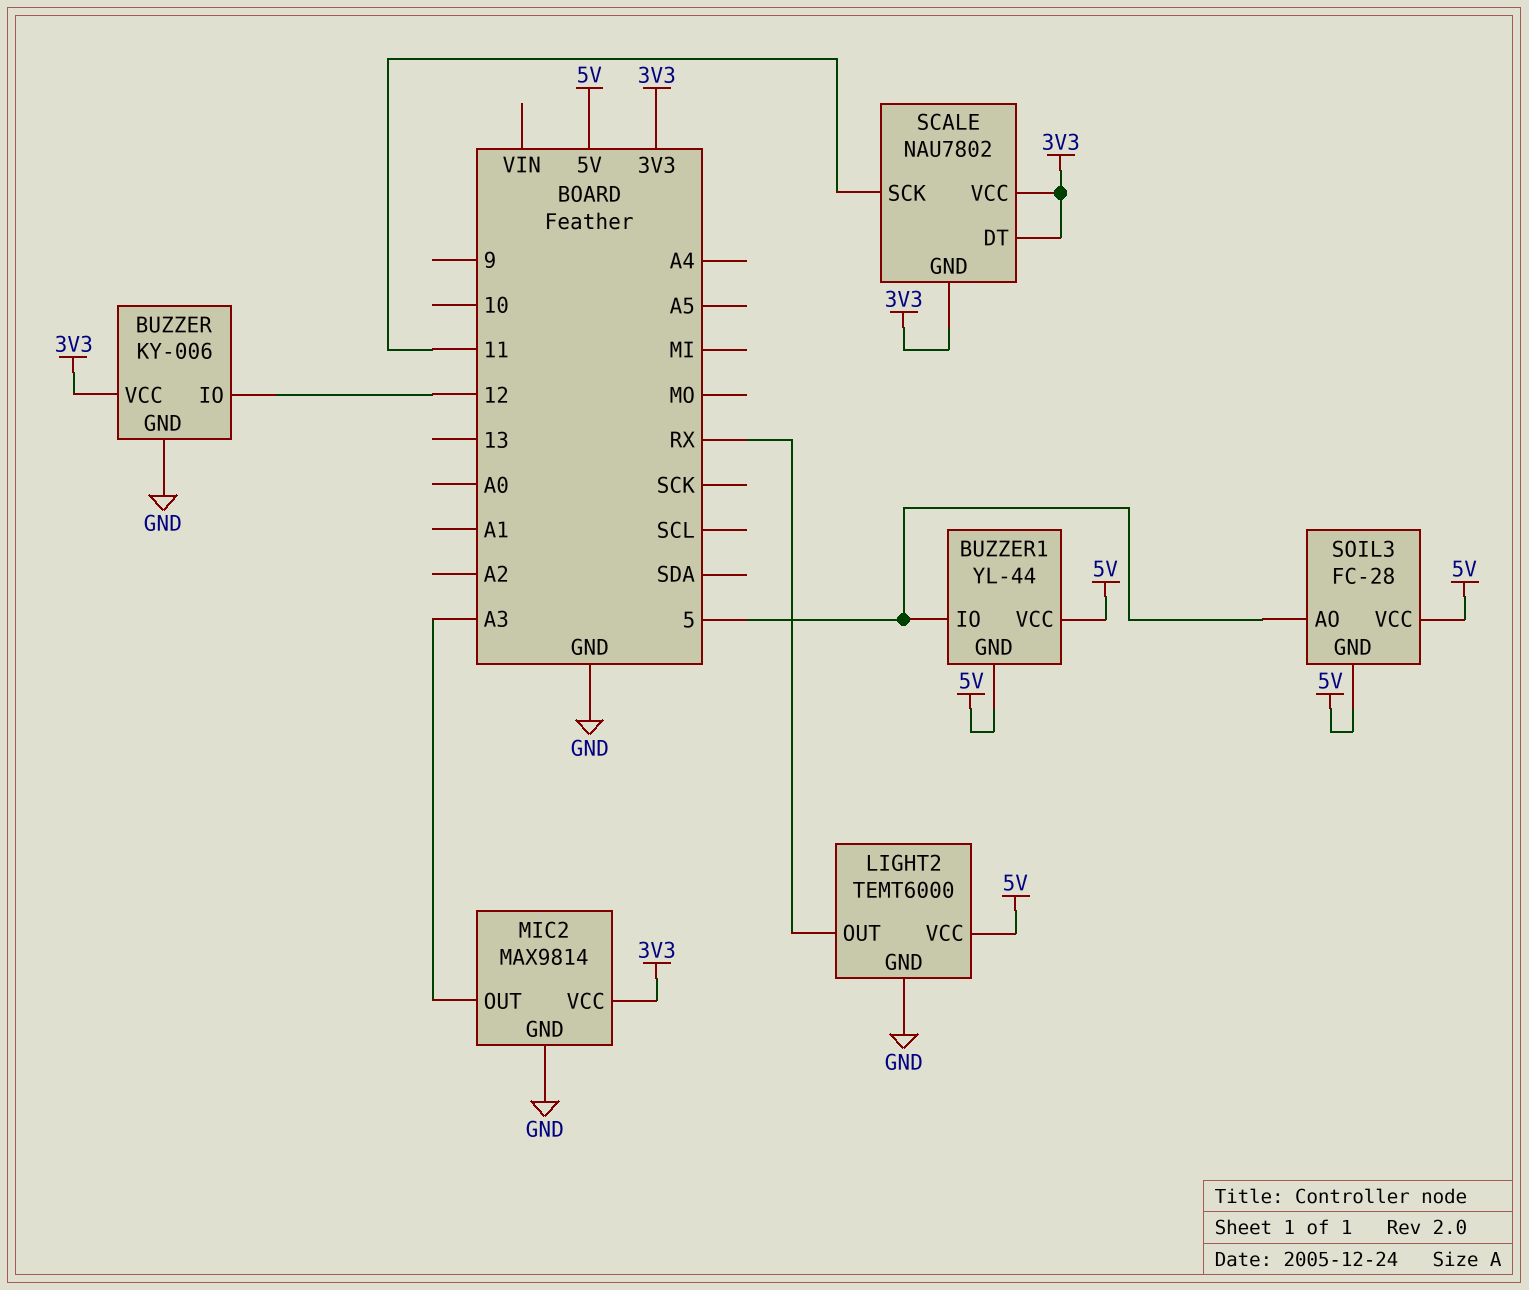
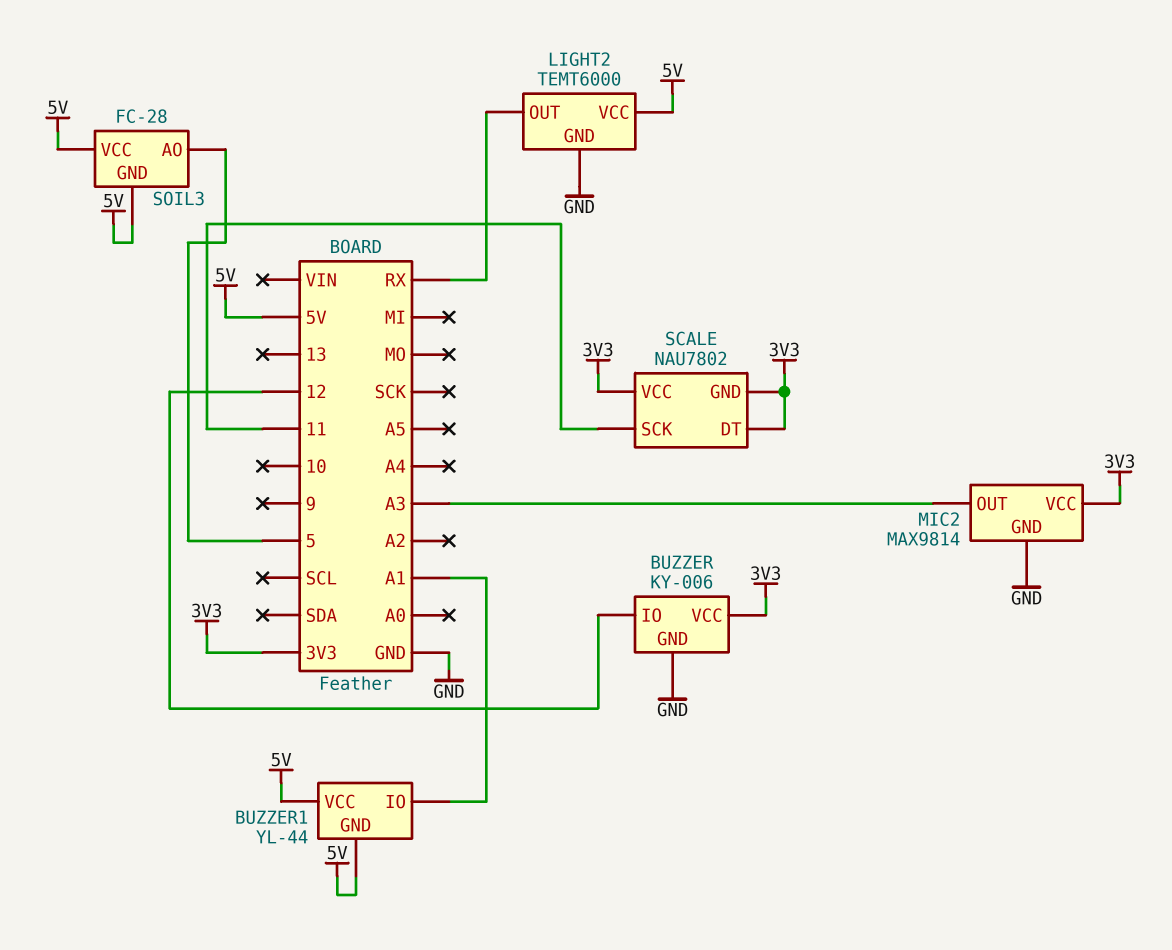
BUZZER1 pin IO: 5 -> A1

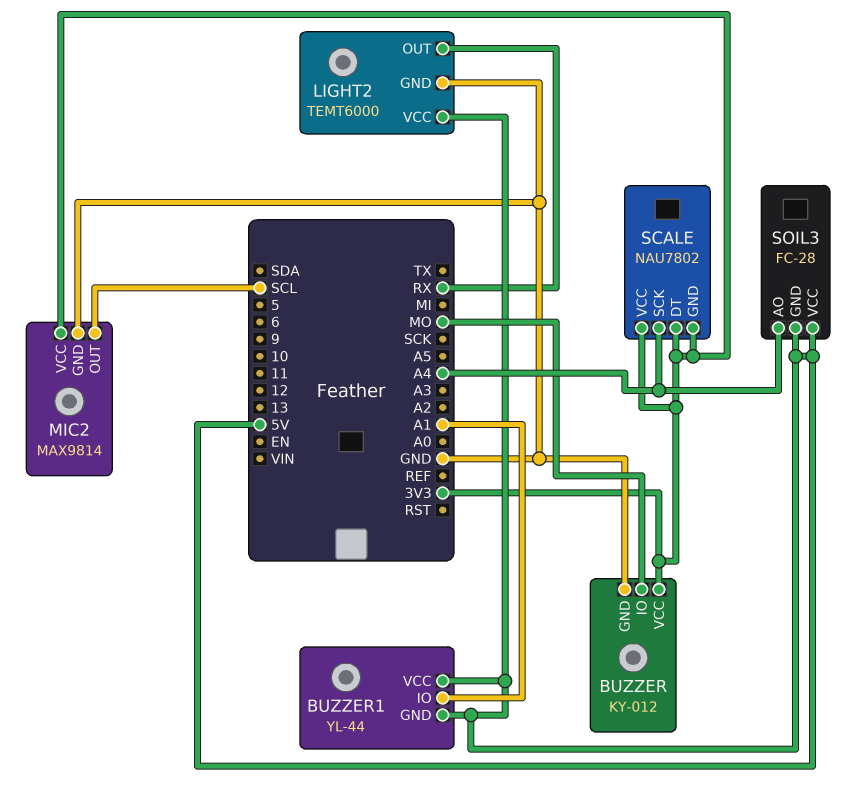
BUZZER: KY-006 -> KY-012
BUZZER pin IO: 12 -> MO
MIC2 pin OUT: A3 -> SCL
SCALE pin SCK: 11 -> A4
SOIL3 pin AO: 5 -> A4

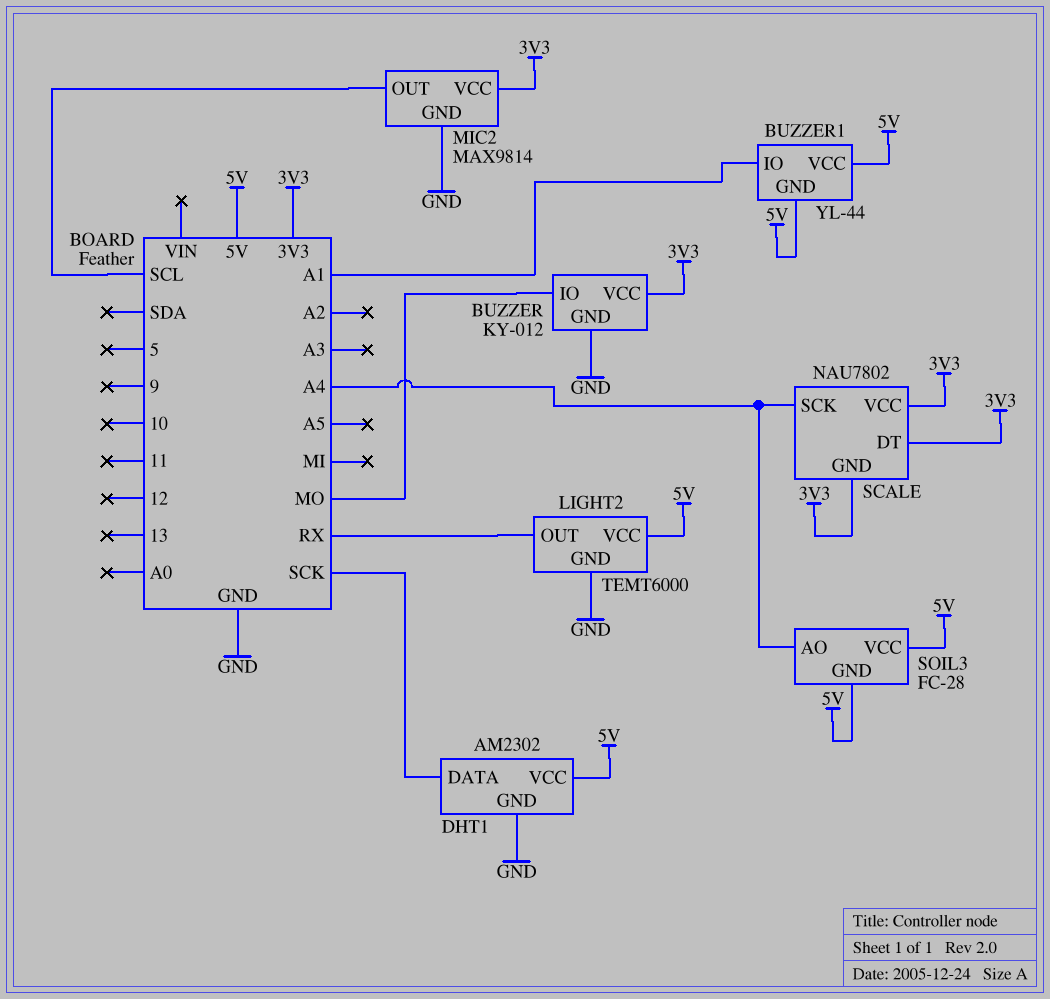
DHT1: none -> AM2302
DHT1 pin DATA: none -> SCK
DHT1 pin GND: none -> GND
DHT1 pin VCC: none -> 5V

